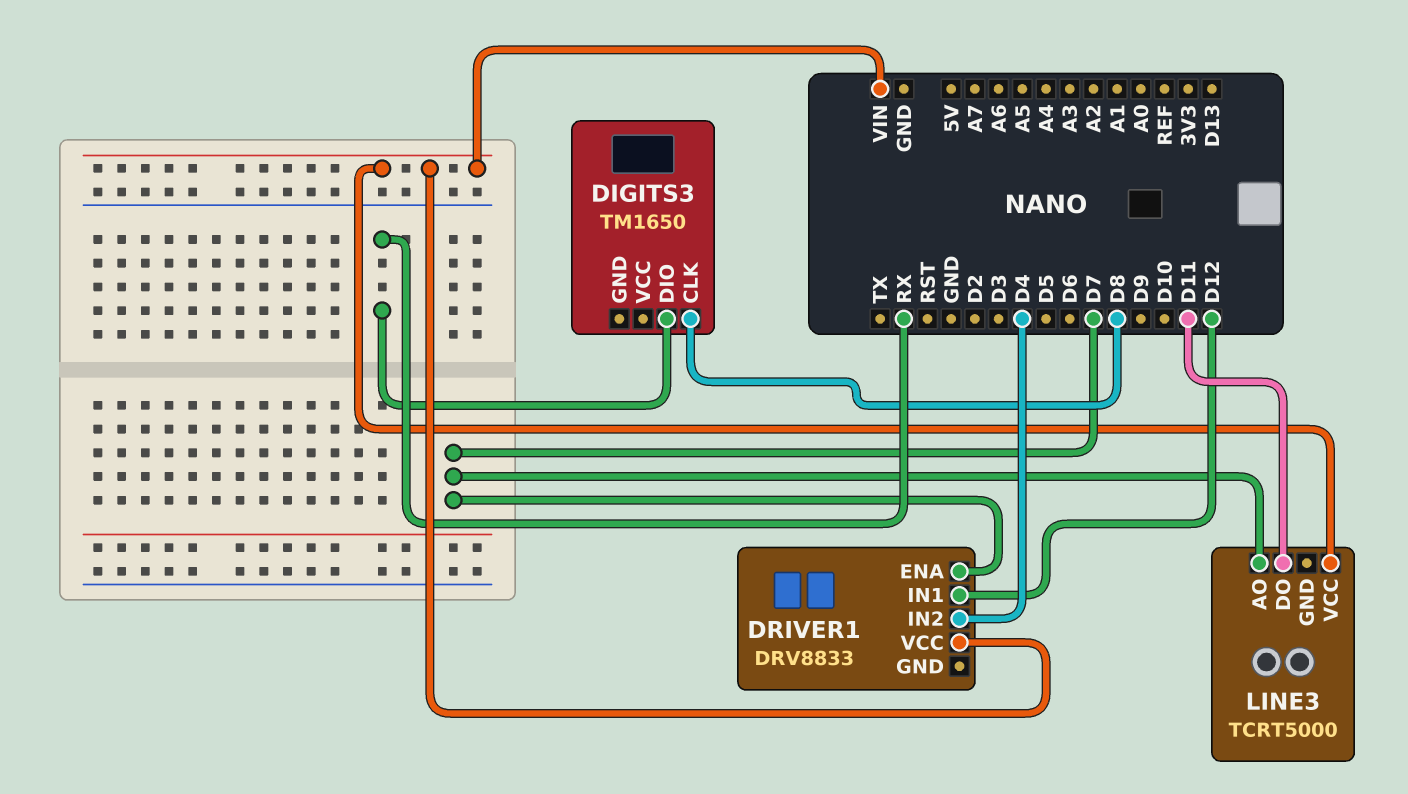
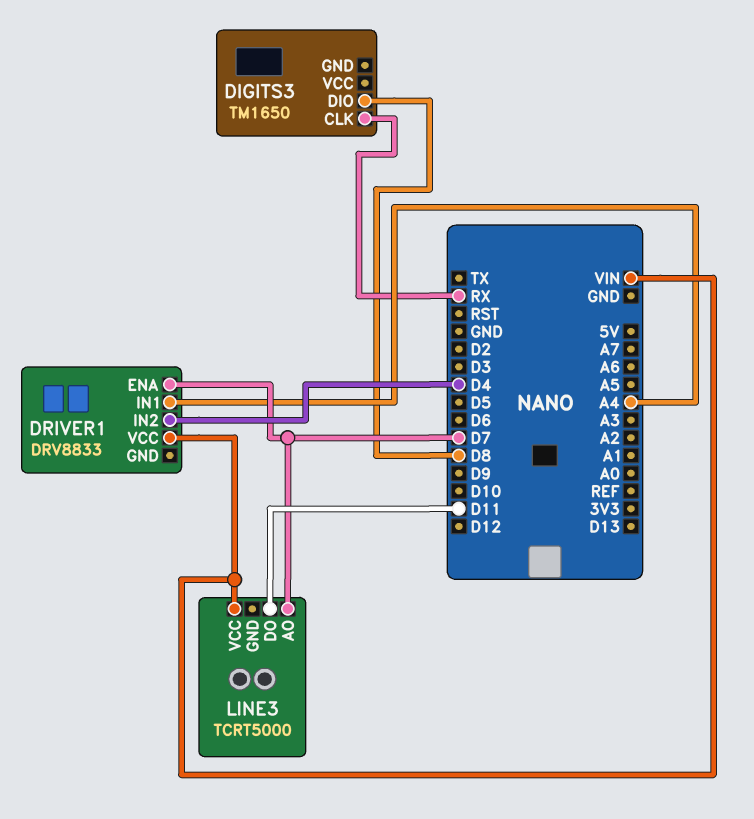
DIGITS3 pin CLK: D8 -> RX
DIGITS3 pin DIO: RX -> D8
DRIVER1 pin IN1: D12 -> A4

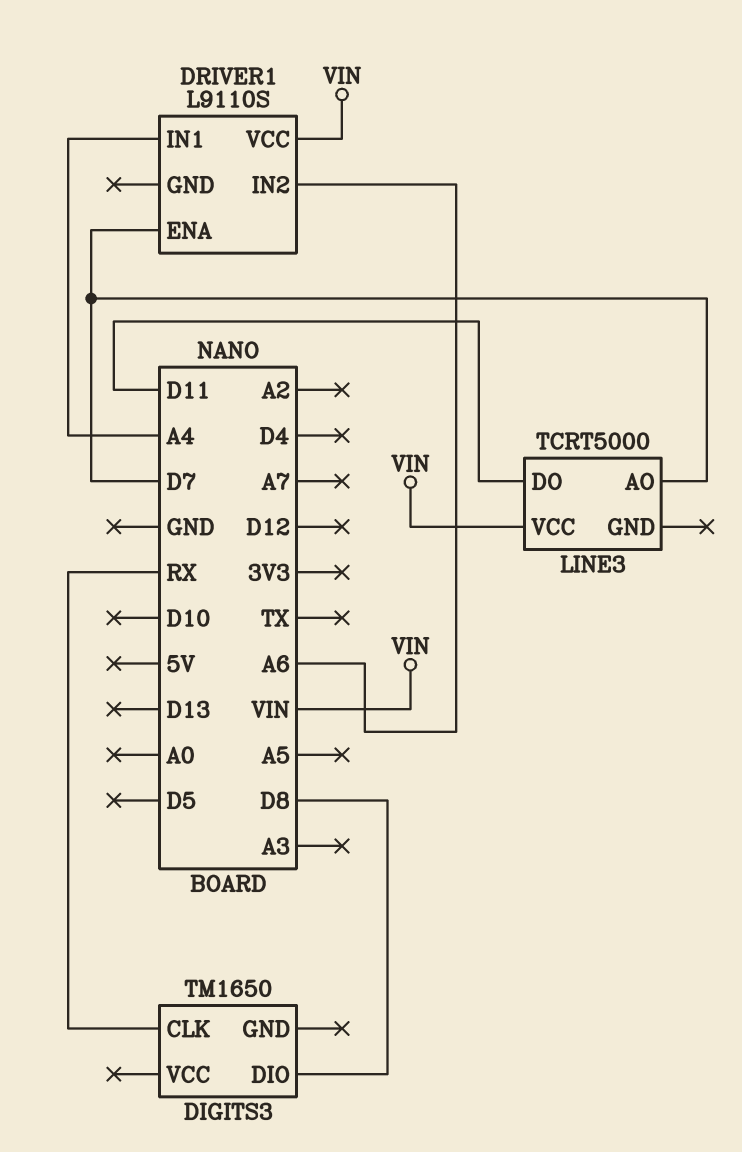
DRIVER1: DRV8833 -> L9110S
DRIVER1 pin IN2: D4 -> A6

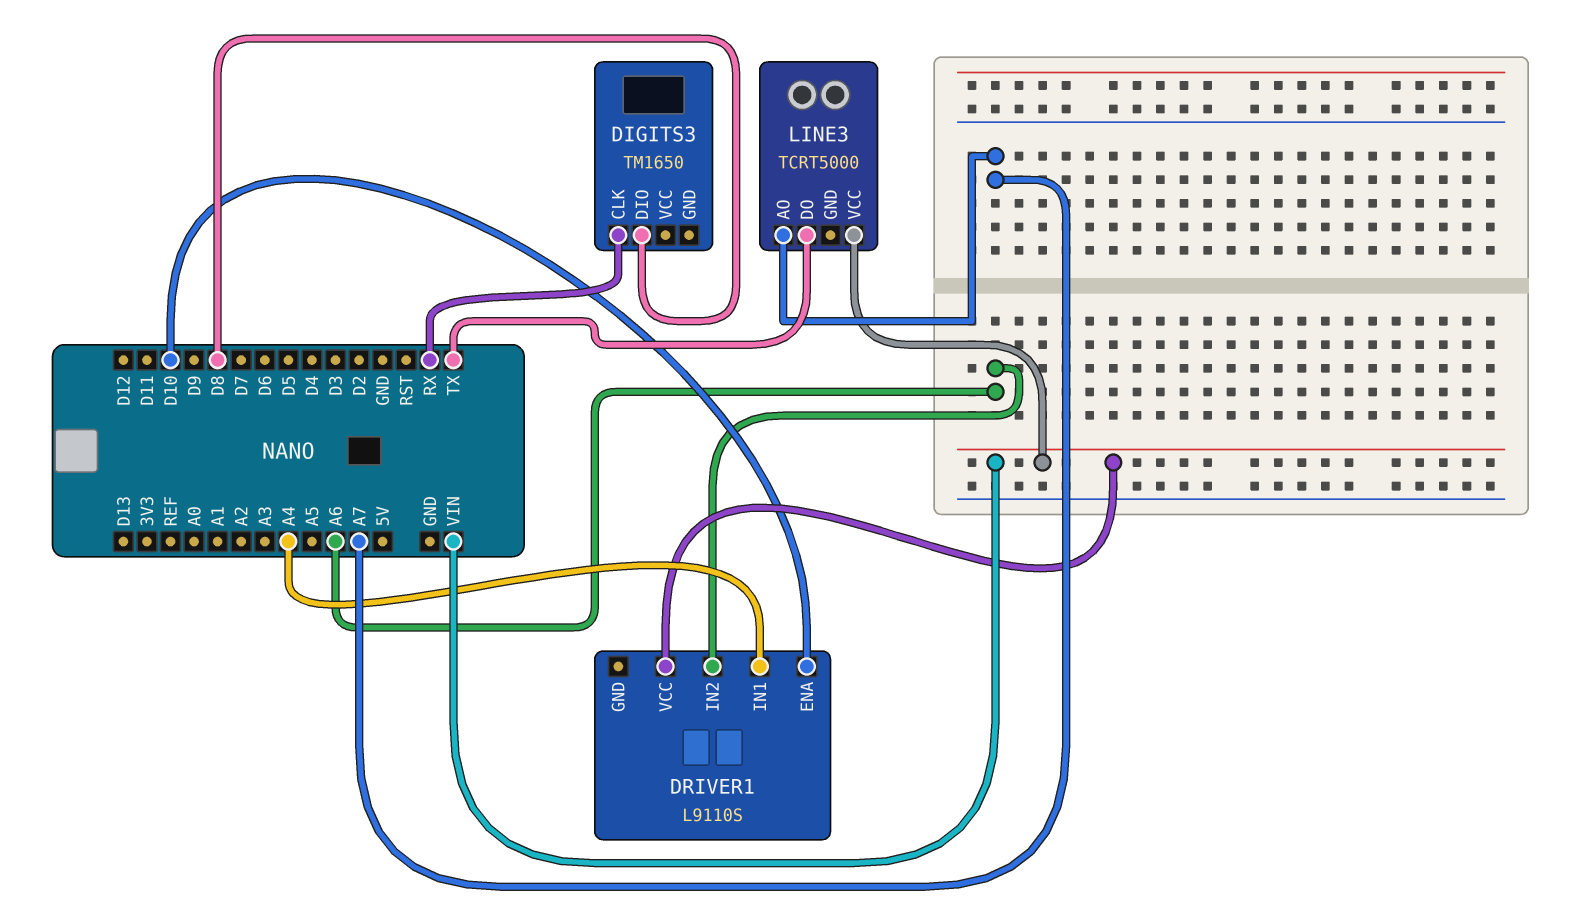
DRIVER1 pin ENA: D7 -> D10
LINE3 pin AO: D7 -> A7
LINE3 pin DO: D11 -> TX

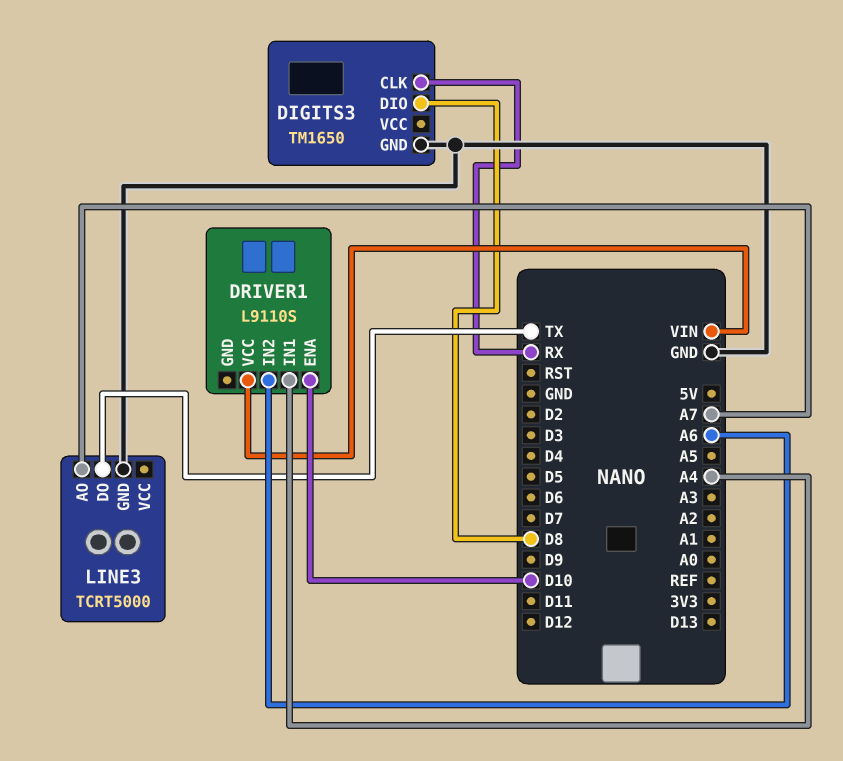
DIGITS3 pin GND: none -> GND
LINE3 pin GND: none -> GND
LINE3 pin VCC: VIN -> none

